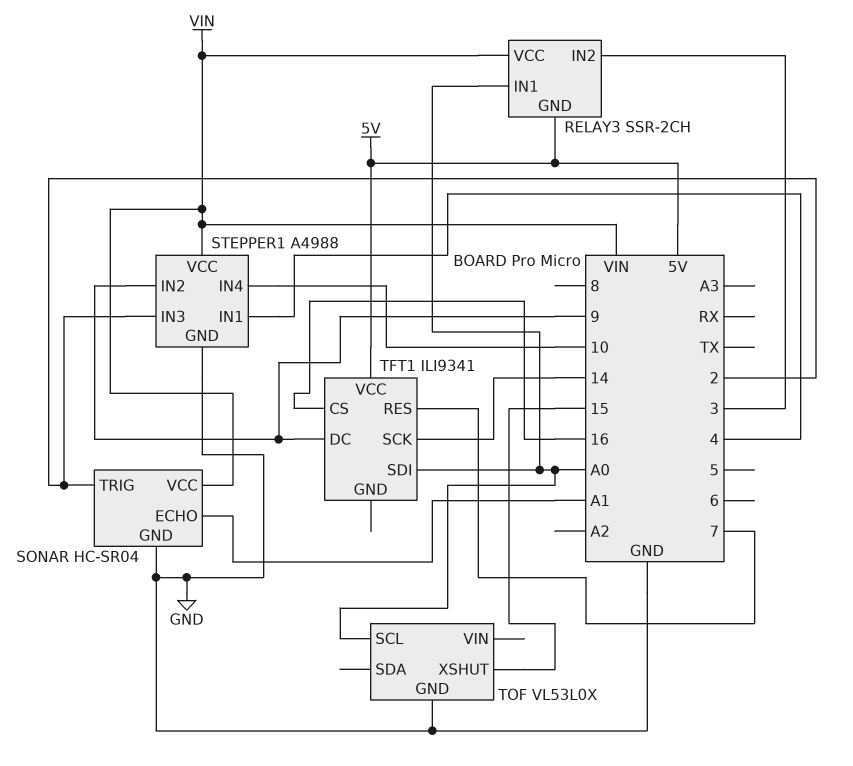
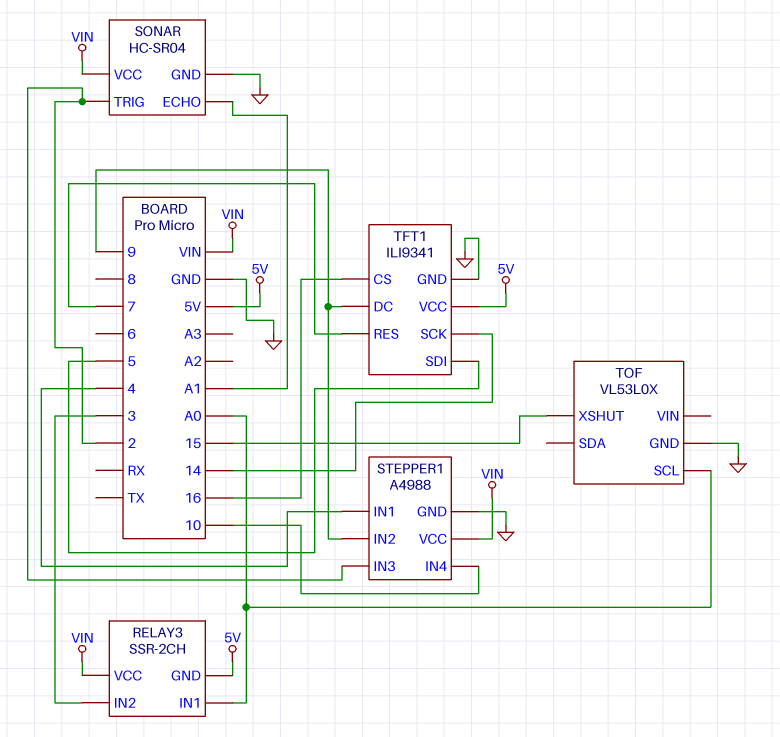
TFT1 pin GND: none -> GND
TFT1 pin SDI: A0 -> 5

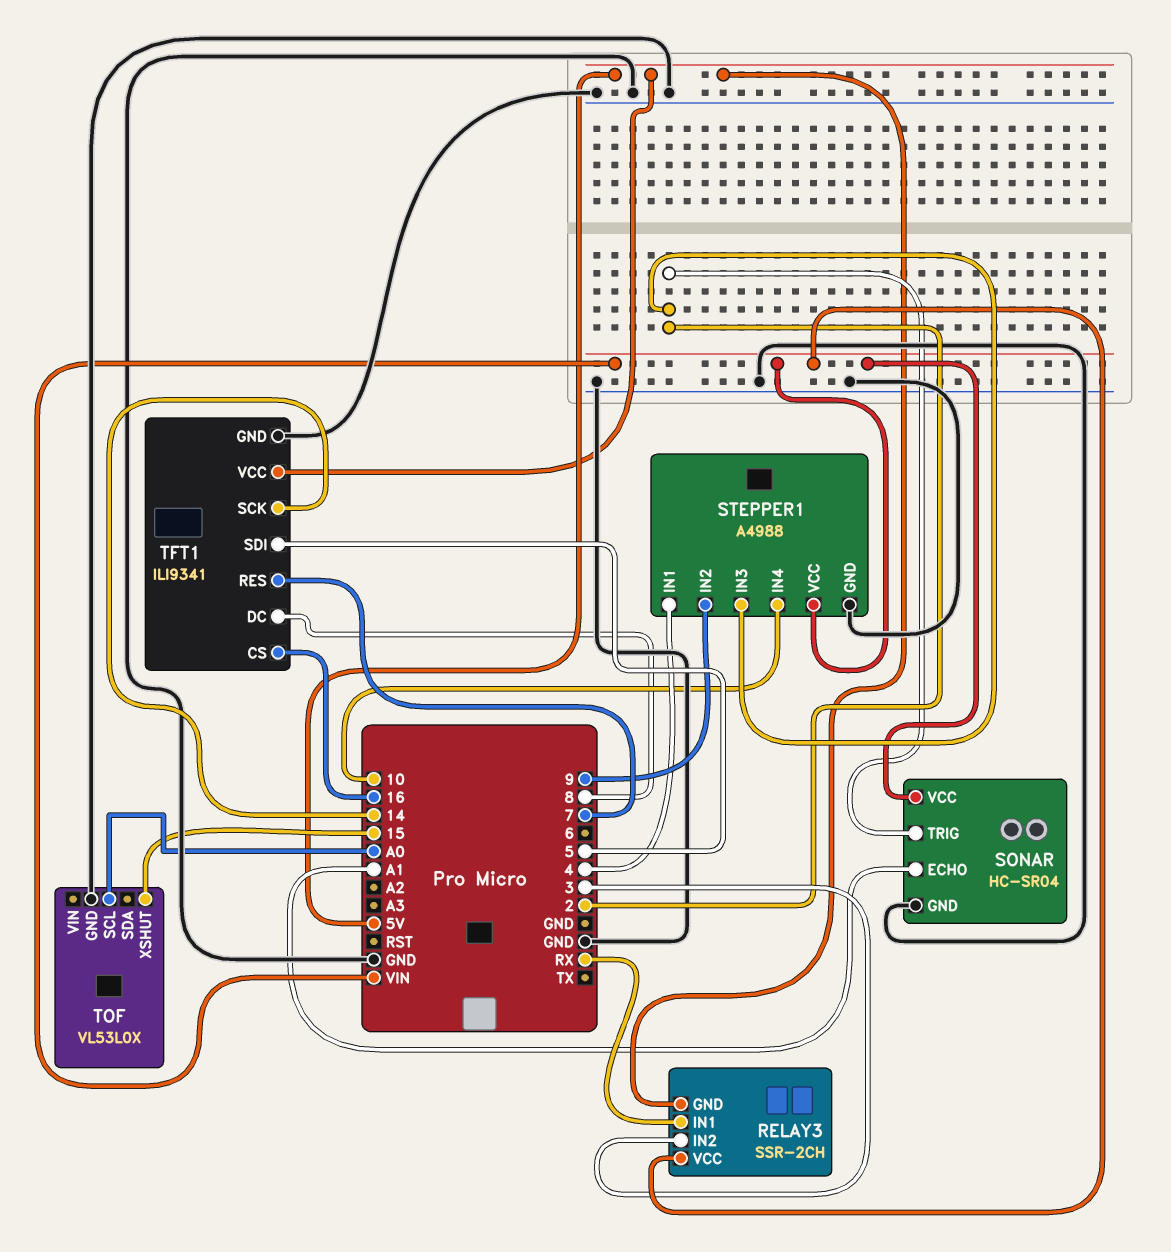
RELAY3 pin IN1: A0 -> RX
TFT1 pin DC: 9 -> 8

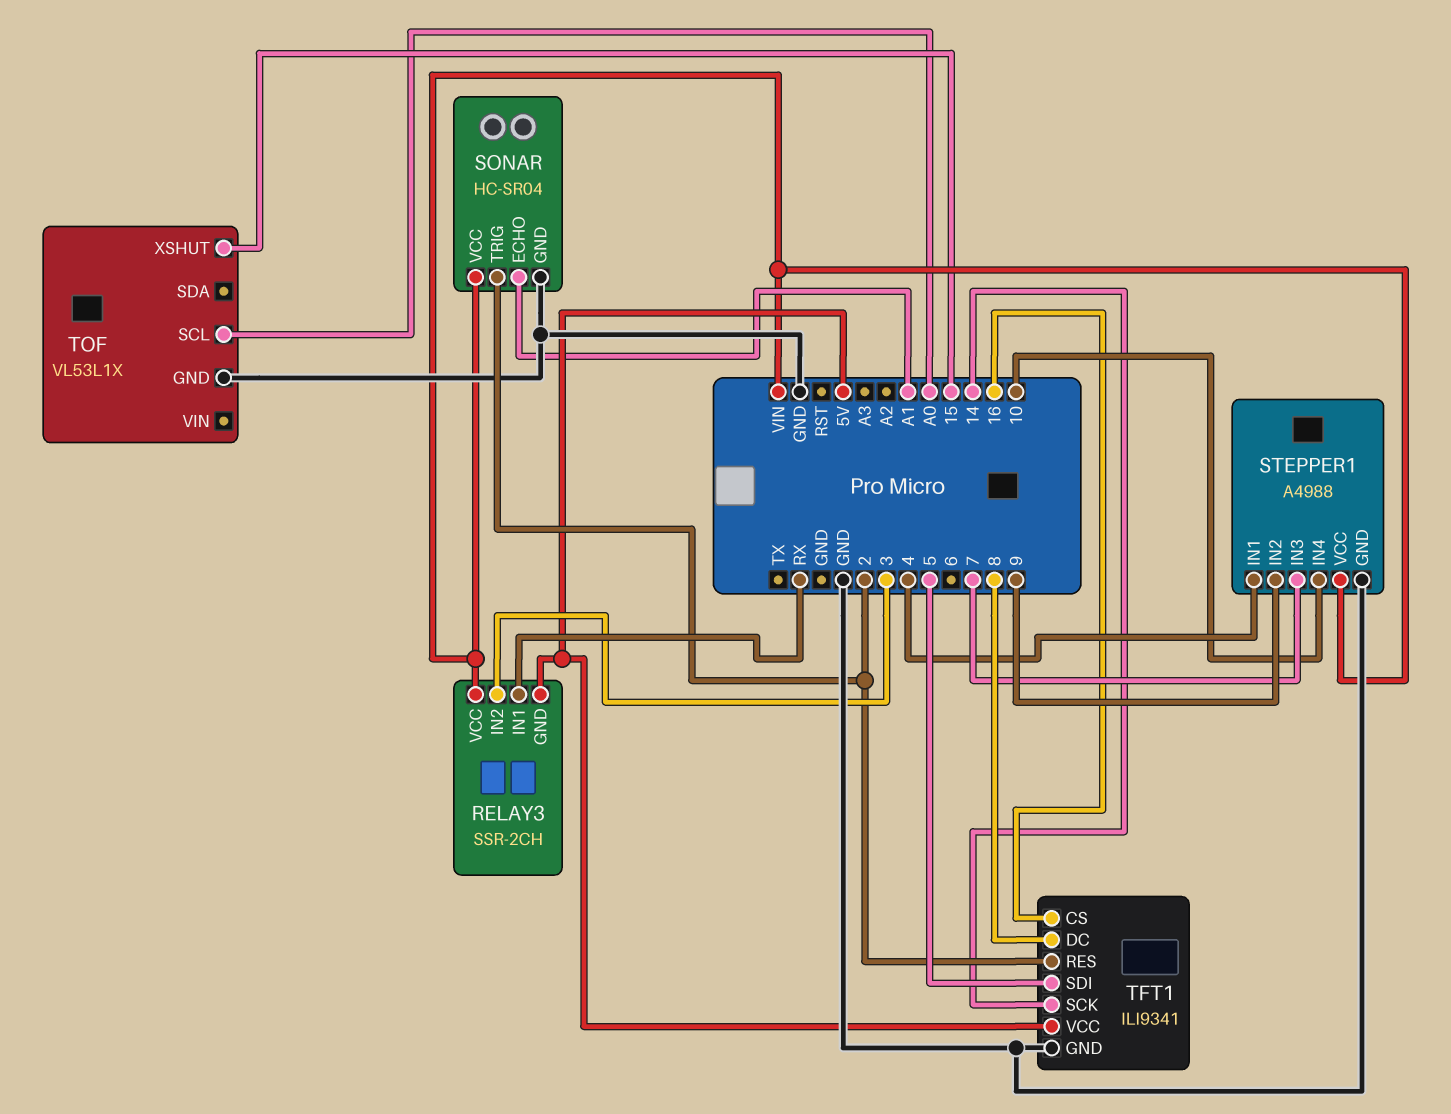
STEPPER1 pin IN3: 2 -> 7
TFT1 pin RES: 7 -> 2
TOF: VL53L0X -> VL53L1X

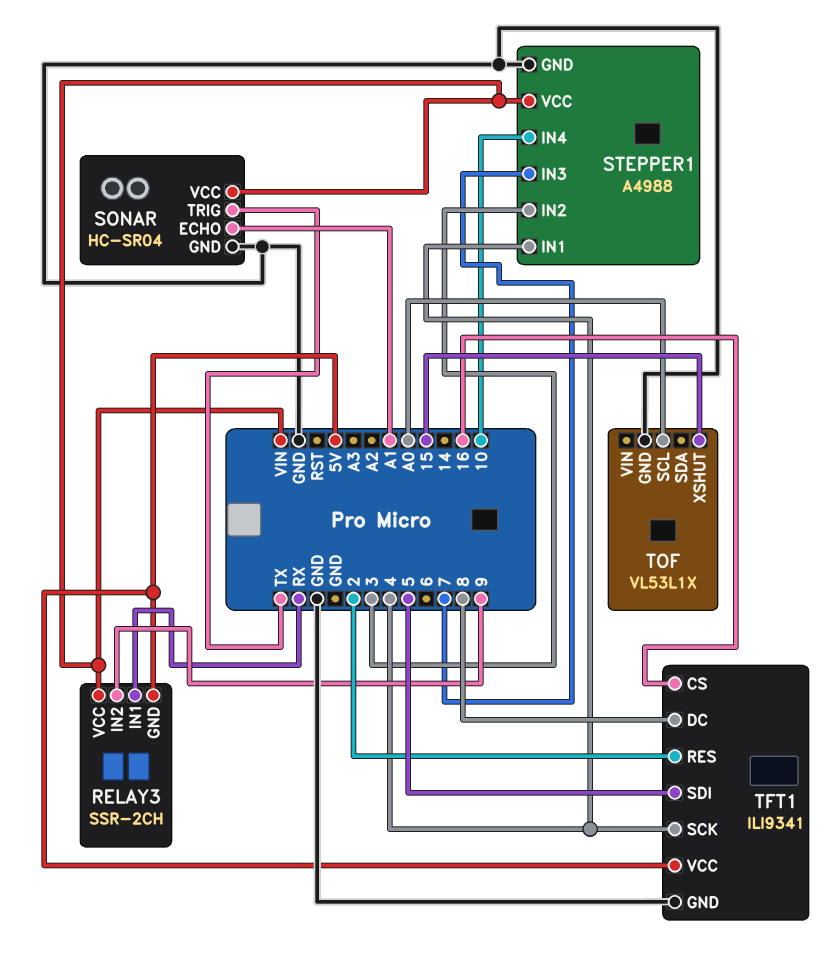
RELAY3 pin IN2: 3 -> 9
SONAR pin TRIG: 2 -> TX
STEPPER1 pin IN2: 9 -> 3
TFT1 pin SCK: 14 -> 4

